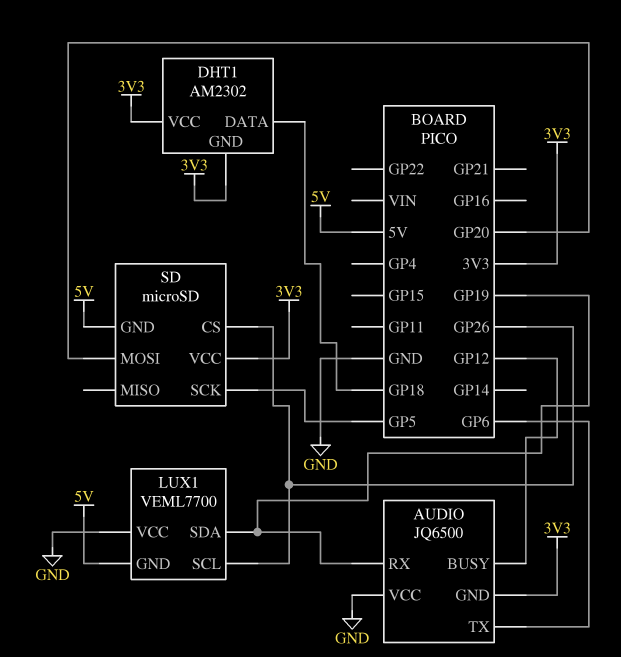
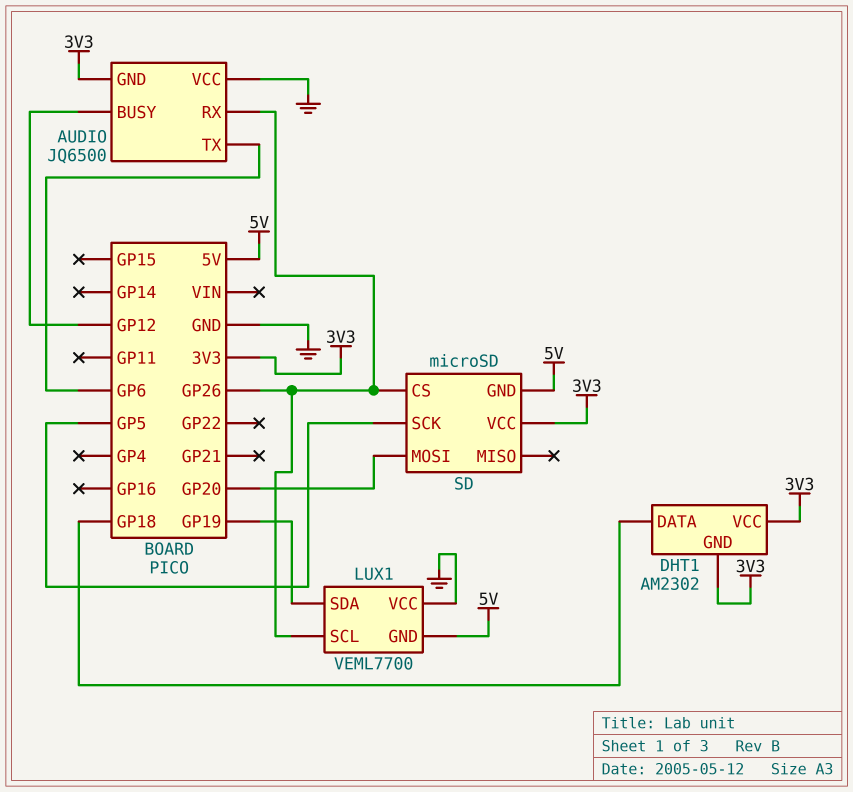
AUDIO pin RX: GP19 -> GP26

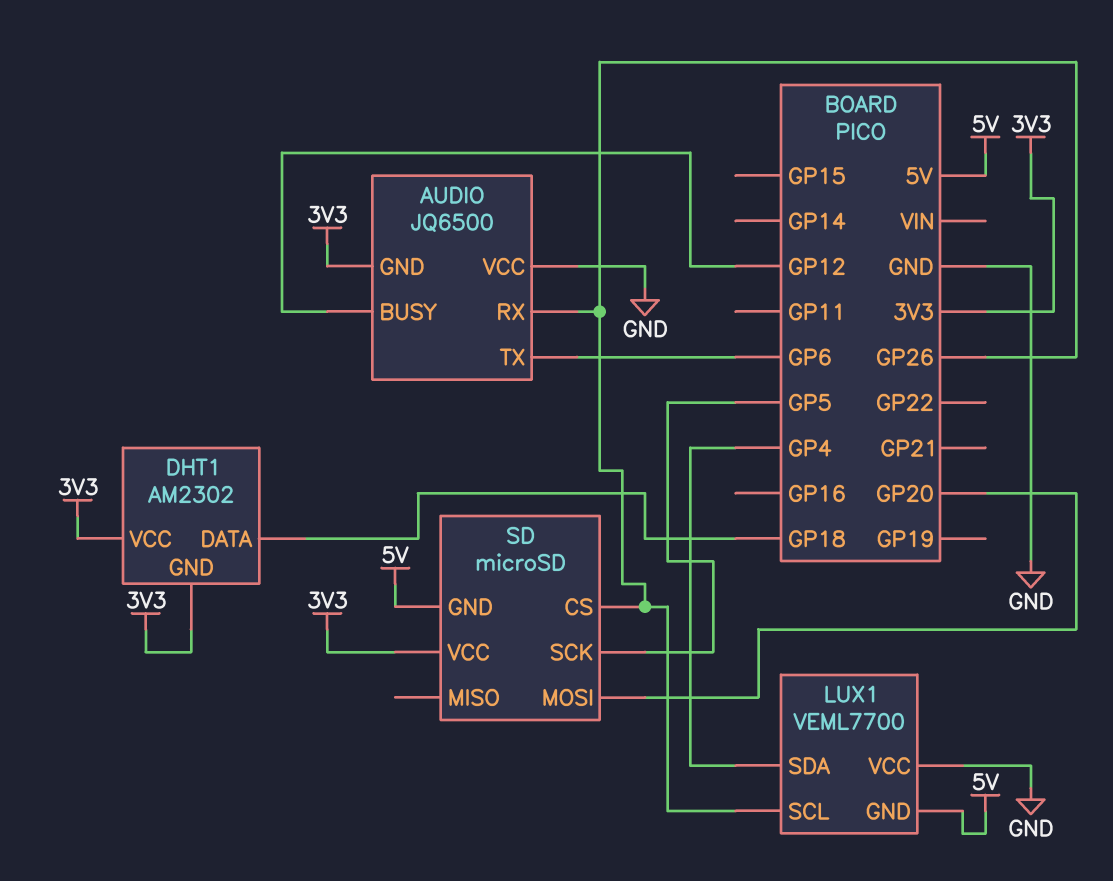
LUX1 pin SDA: GP19 -> GP4

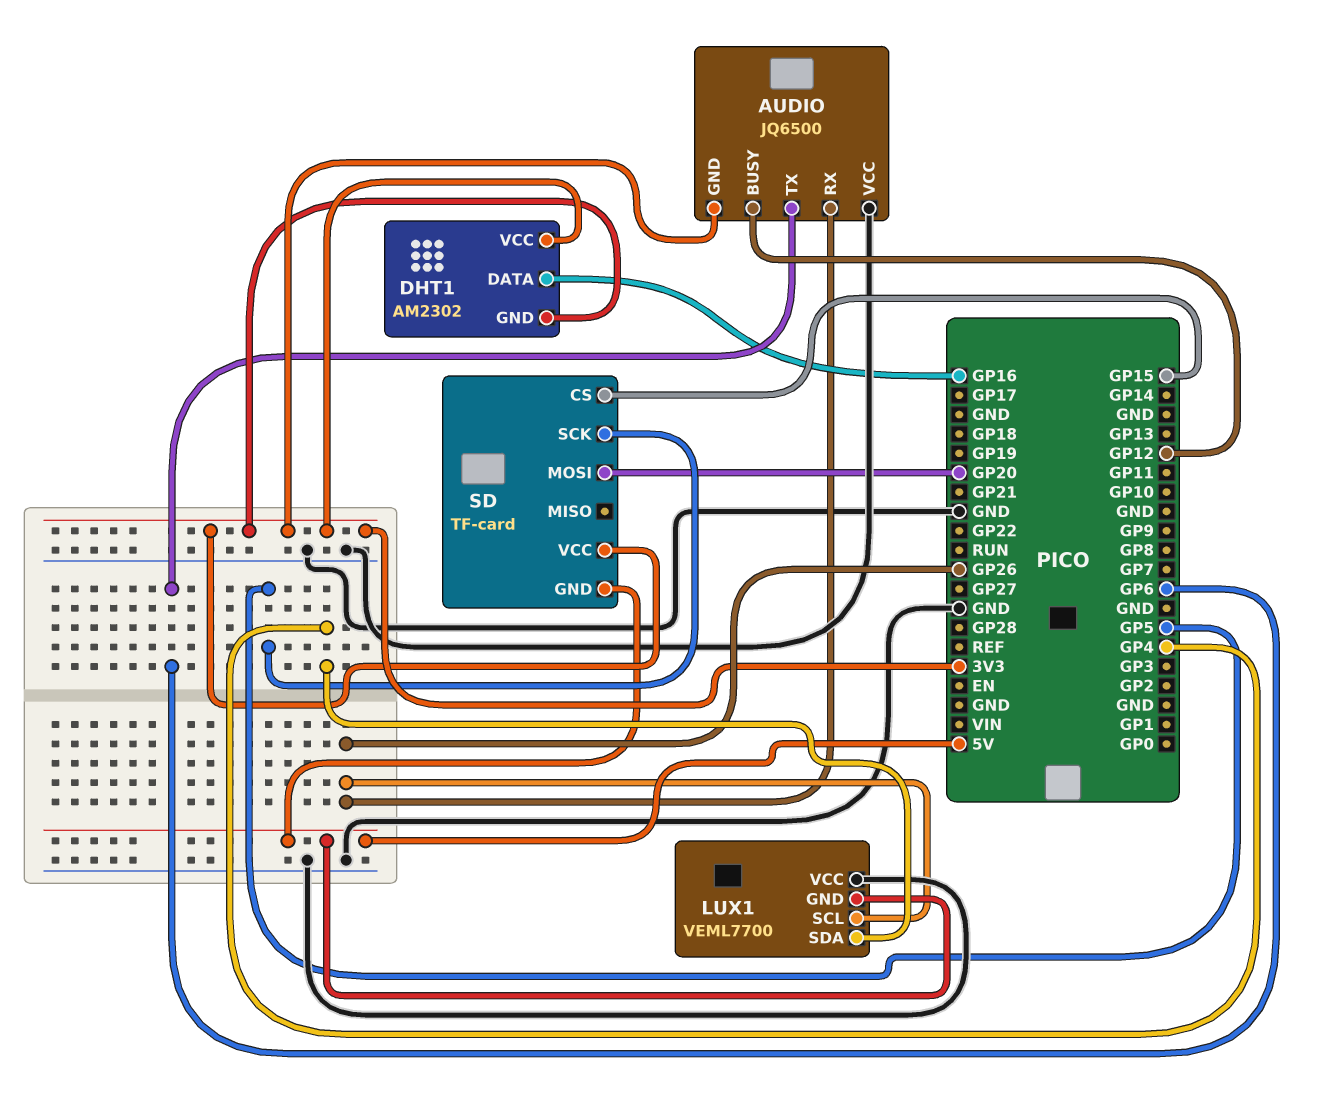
DHT1 pin DATA: GP18 -> GP16
SD: microSD -> TF-card
SD pin CS: GP26 -> GP15

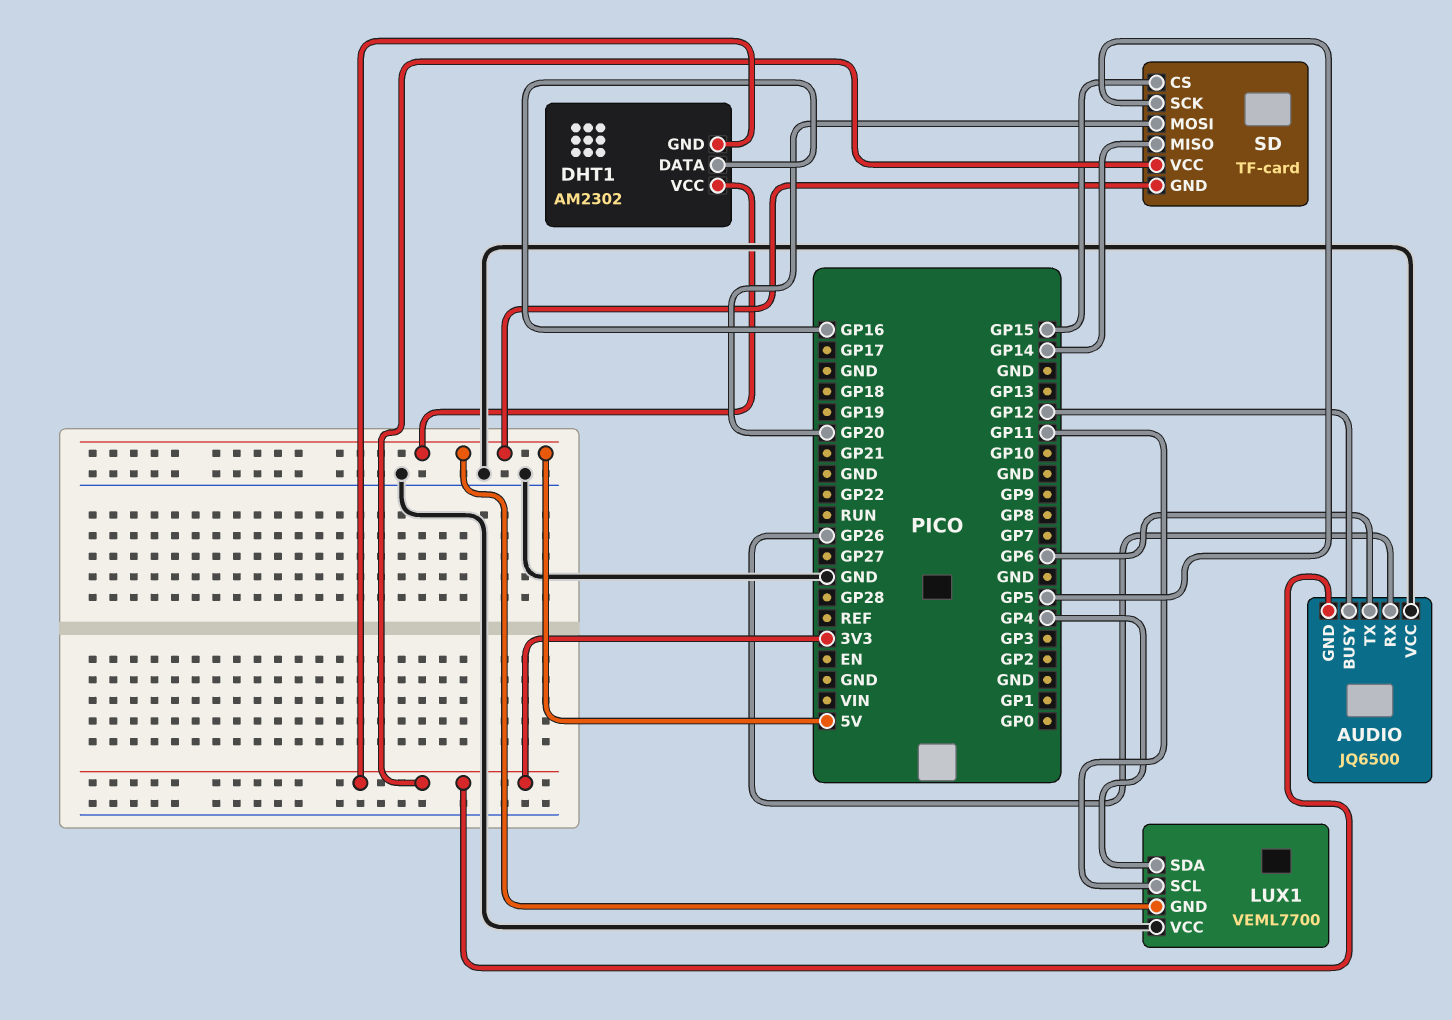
DHT1 pin VCC: 3V3 -> 5V
LUX1 pin SCL: GP26 -> GP11
SD pin MISO: none -> GP14

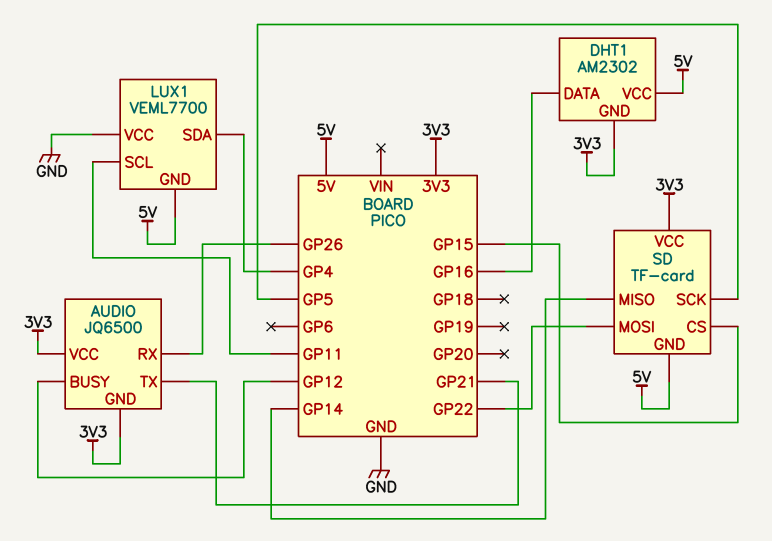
AUDIO pin TX: GP6 -> GP21
AUDIO pin VCC: GND -> 3V3
SD pin MOSI: GP20 -> GP22

